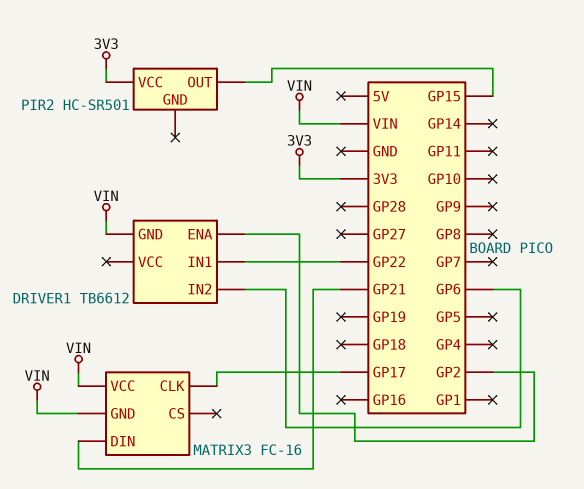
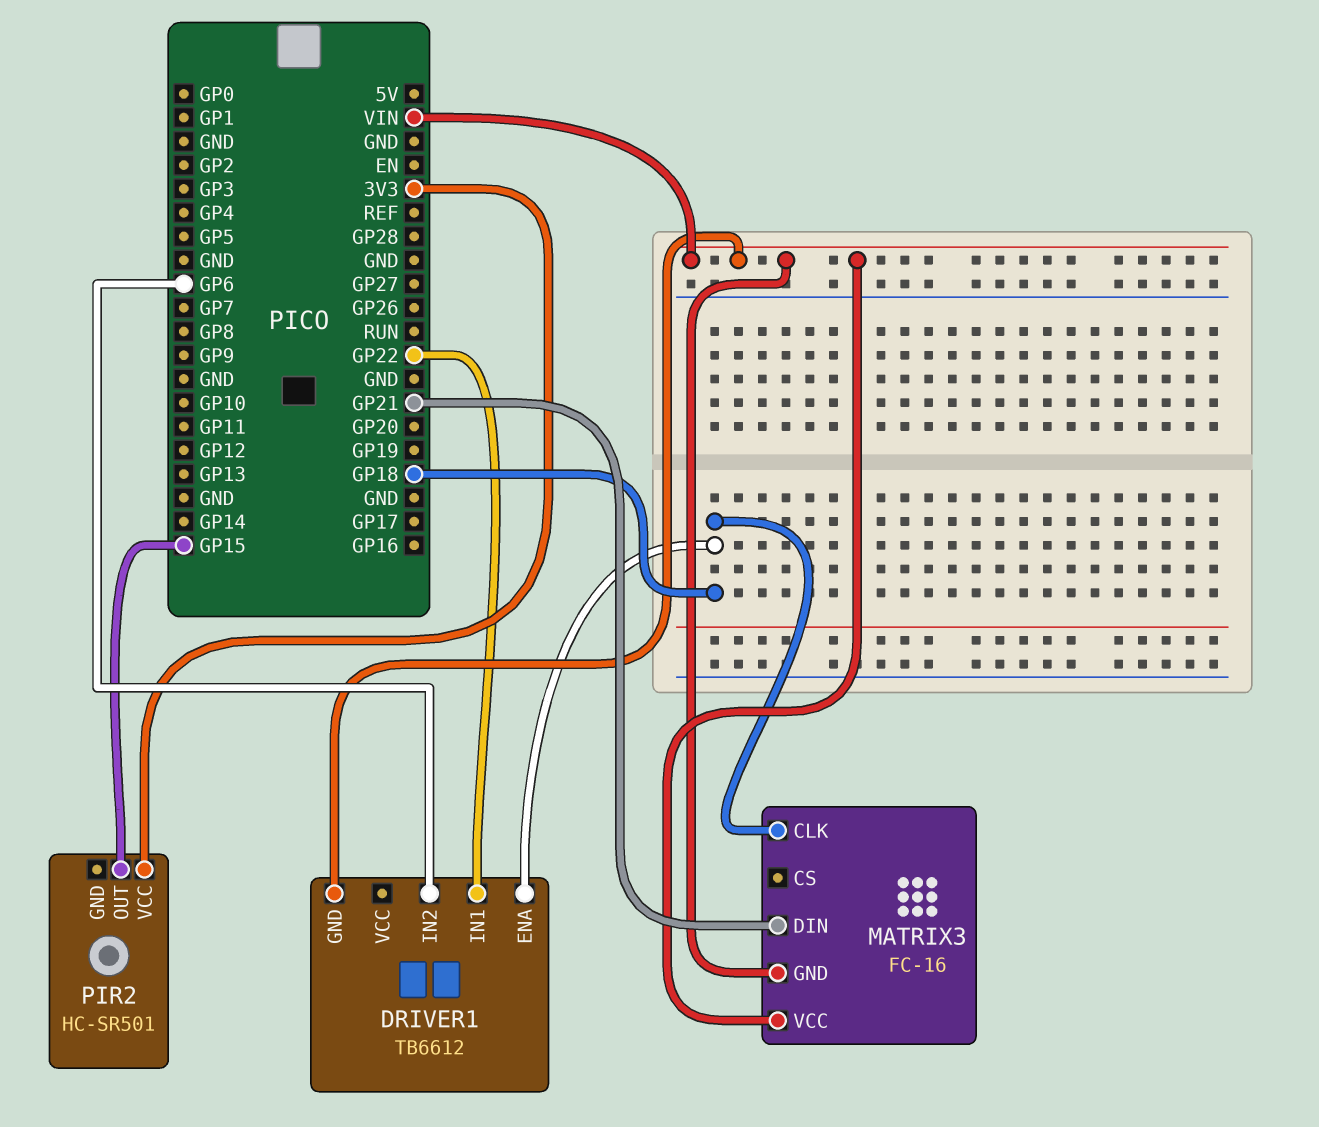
DRIVER1 pin ENA: GP2 -> GP18
MATRIX3 pin CLK: GP17 -> GP18

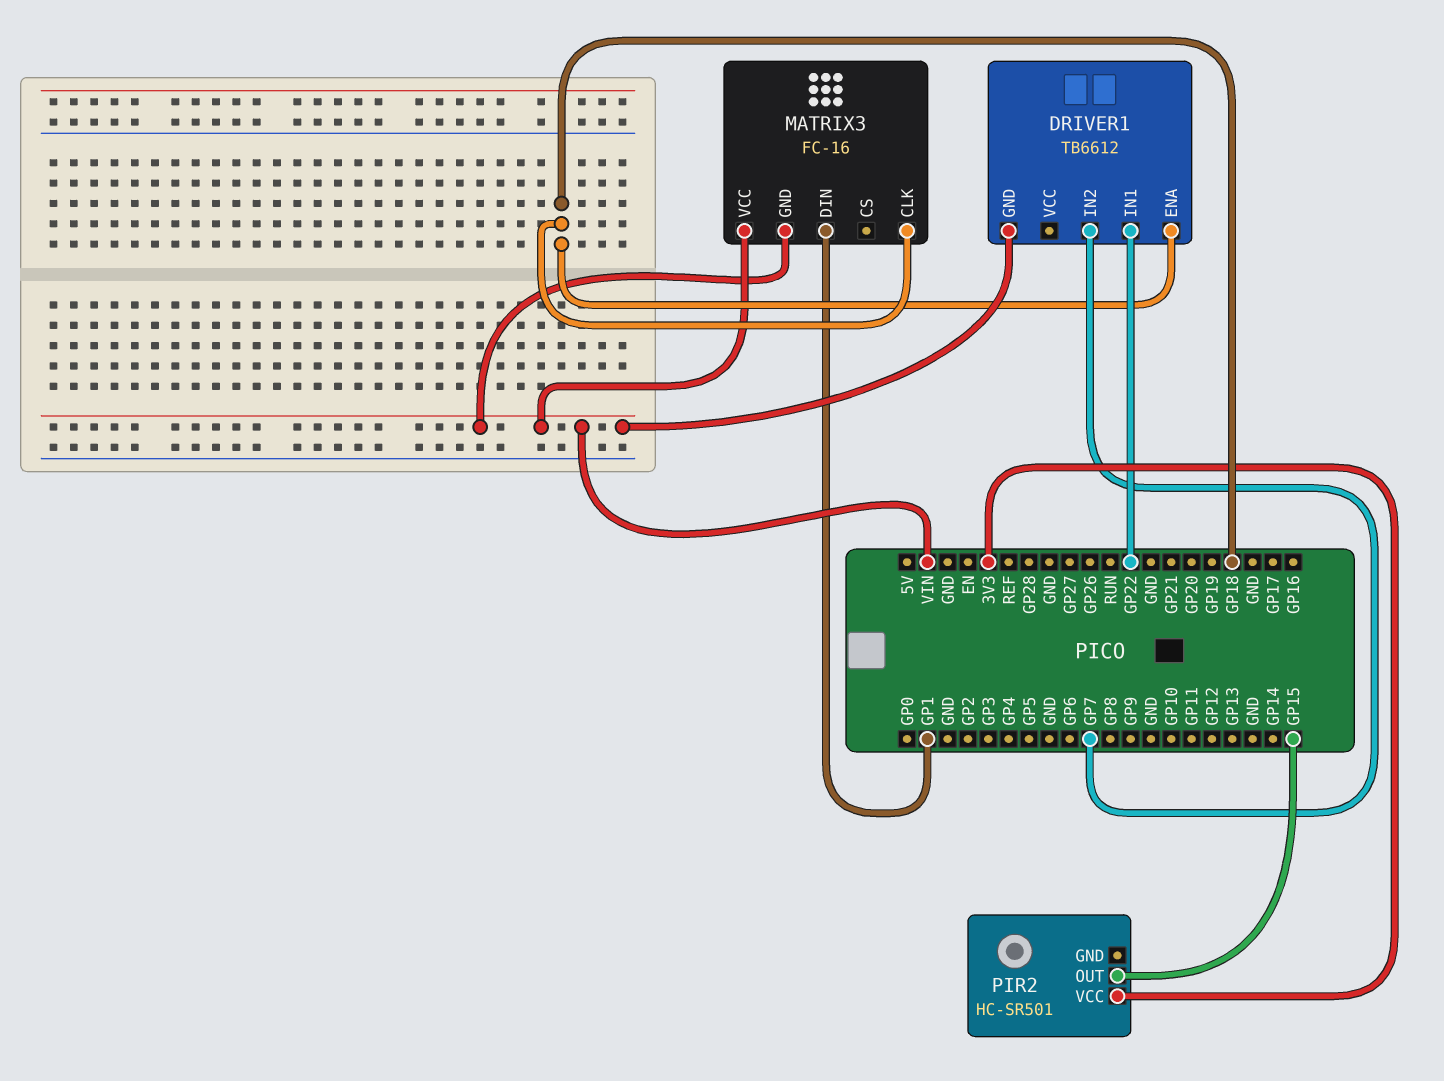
DRIVER1 pin IN2: GP6 -> GP7
MATRIX3 pin DIN: GP21 -> GP1

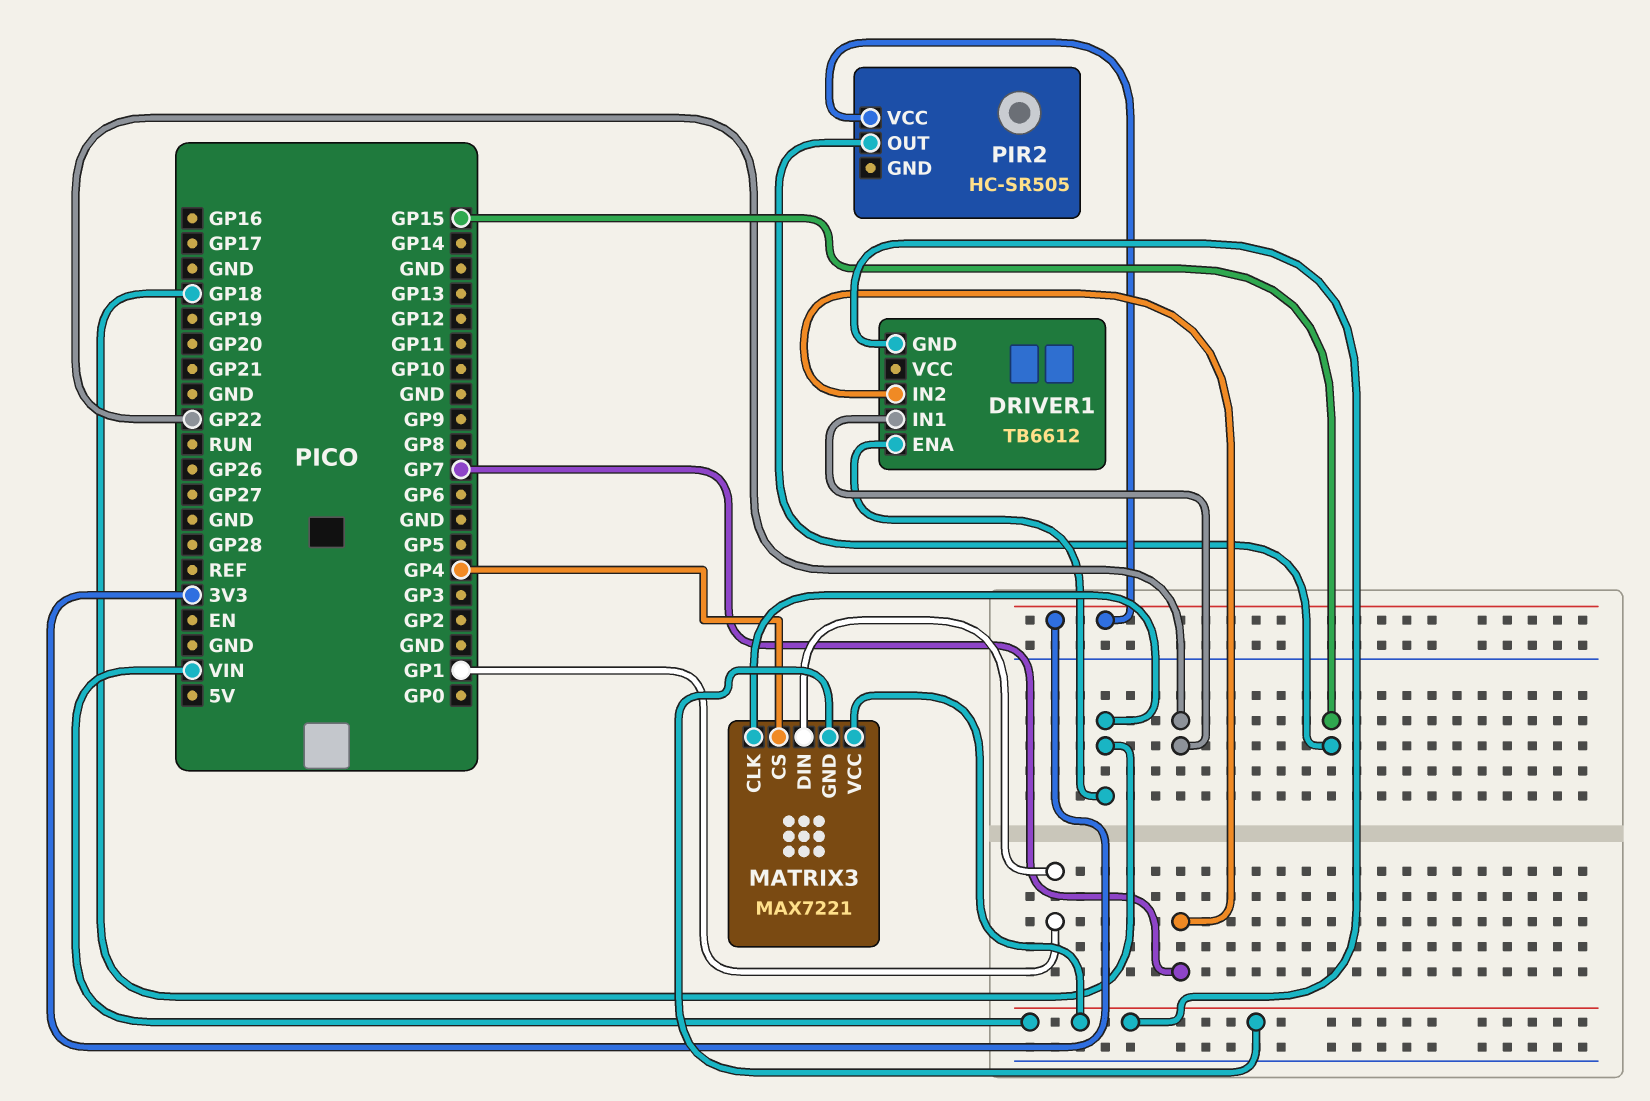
MATRIX3: FC-16 -> MAX7221
MATRIX3 pin CS: none -> GP4
PIR2: HC-SR501 -> HC-SR505

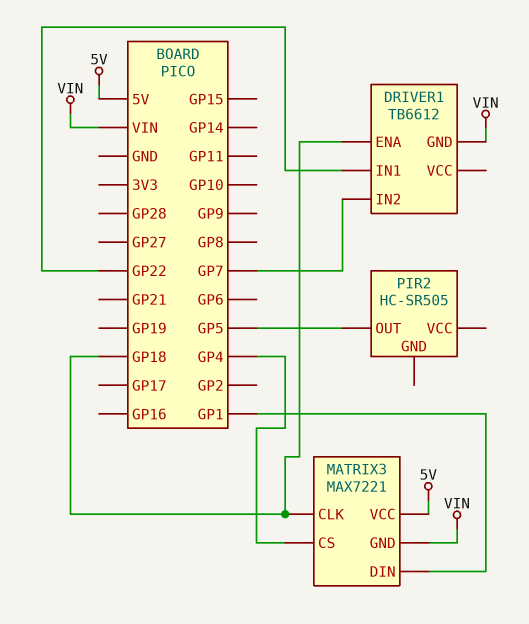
MATRIX3 pin VCC: VIN -> 5V
PIR2 pin OUT: GP15 -> GP5
PIR2 pin VCC: 3V3 -> none

